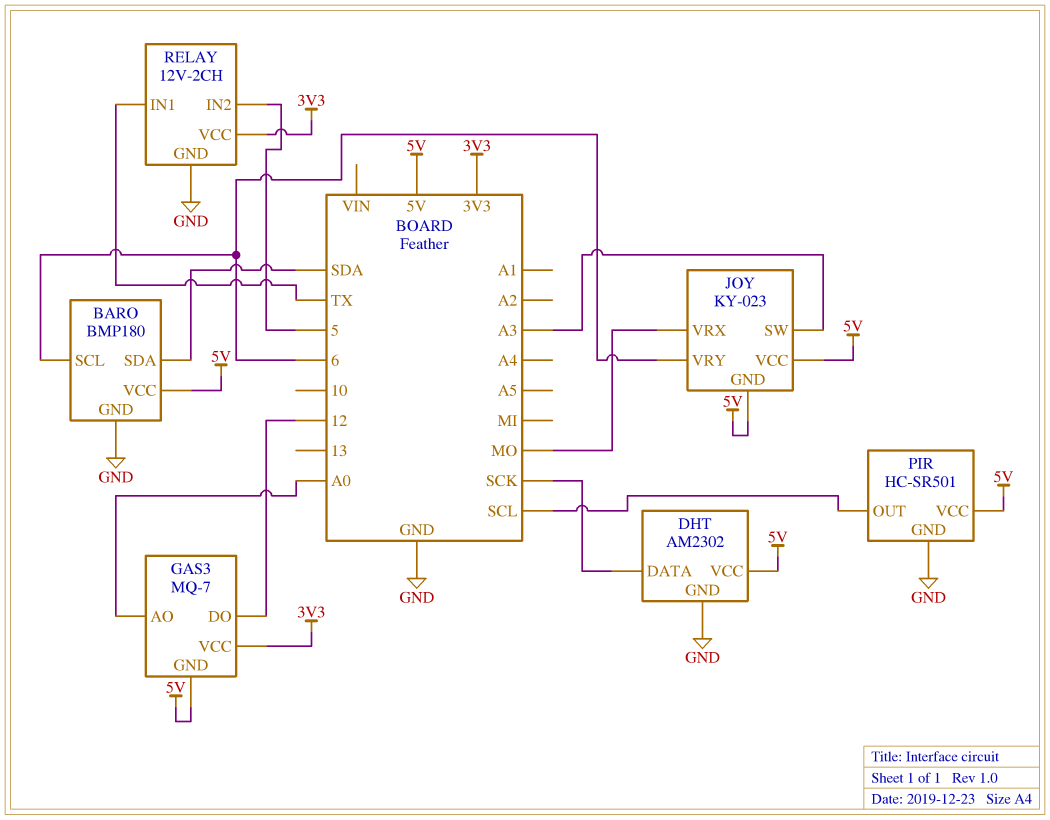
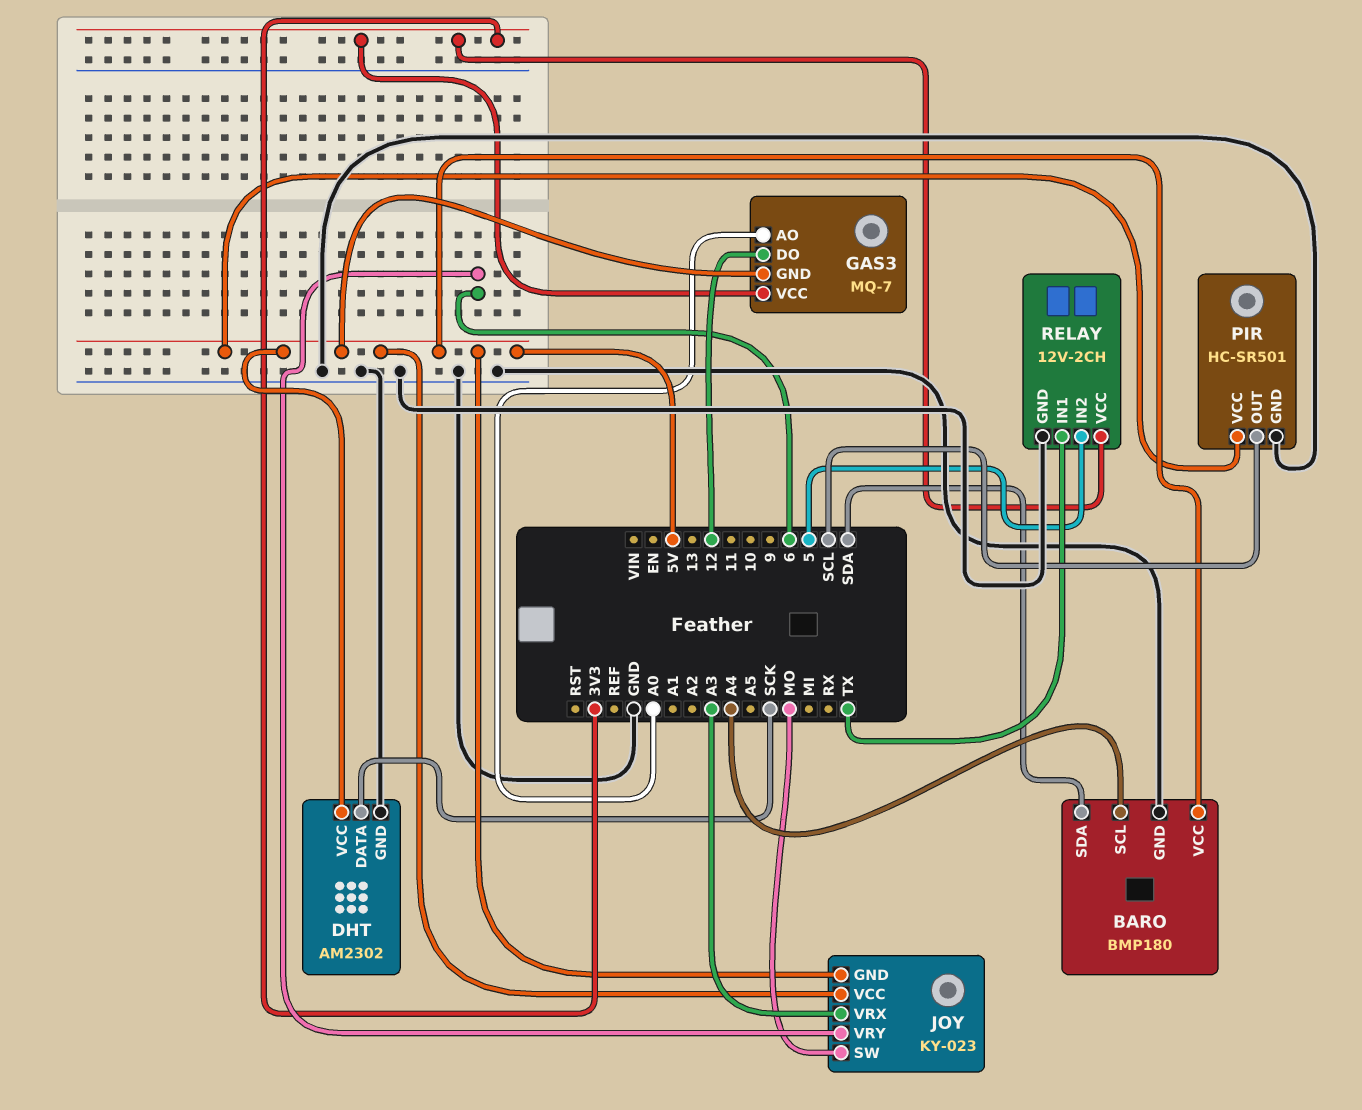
BARO pin SCL: 6 -> A4
JOY pin SW: A3 -> MO
JOY pin VRX: MO -> A3

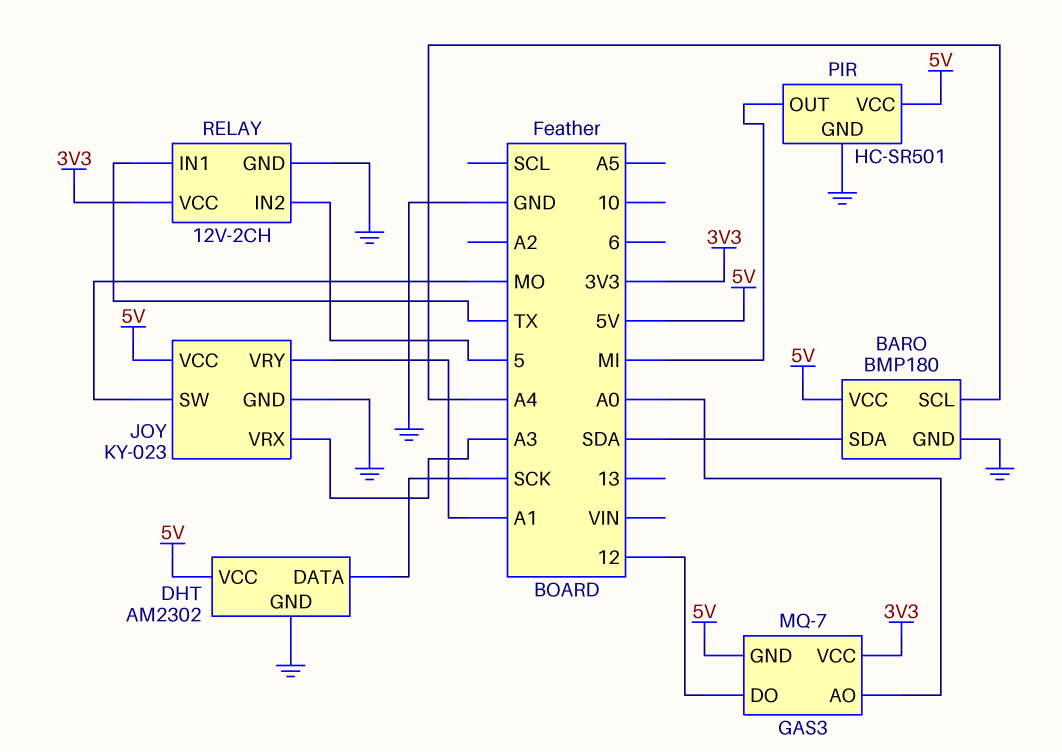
JOY pin GND: 5V -> GND
JOY pin VRY: 6 -> A1
PIR pin OUT: SCL -> MI

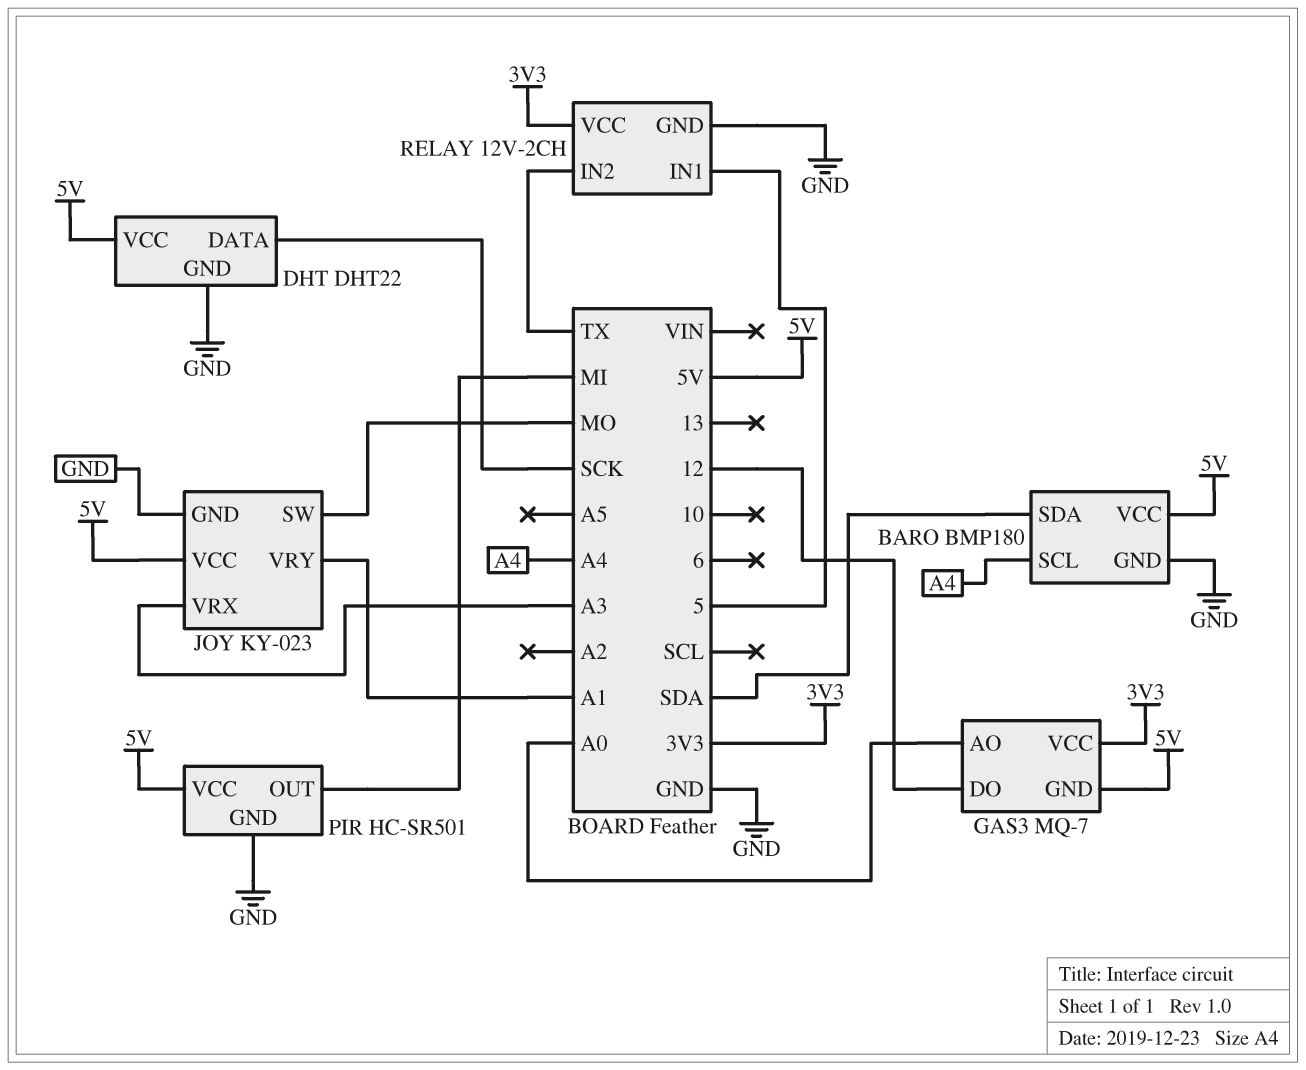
DHT: AM2302 -> DHT22
RELAY pin IN1: TX -> 5
RELAY pin IN2: 5 -> TX

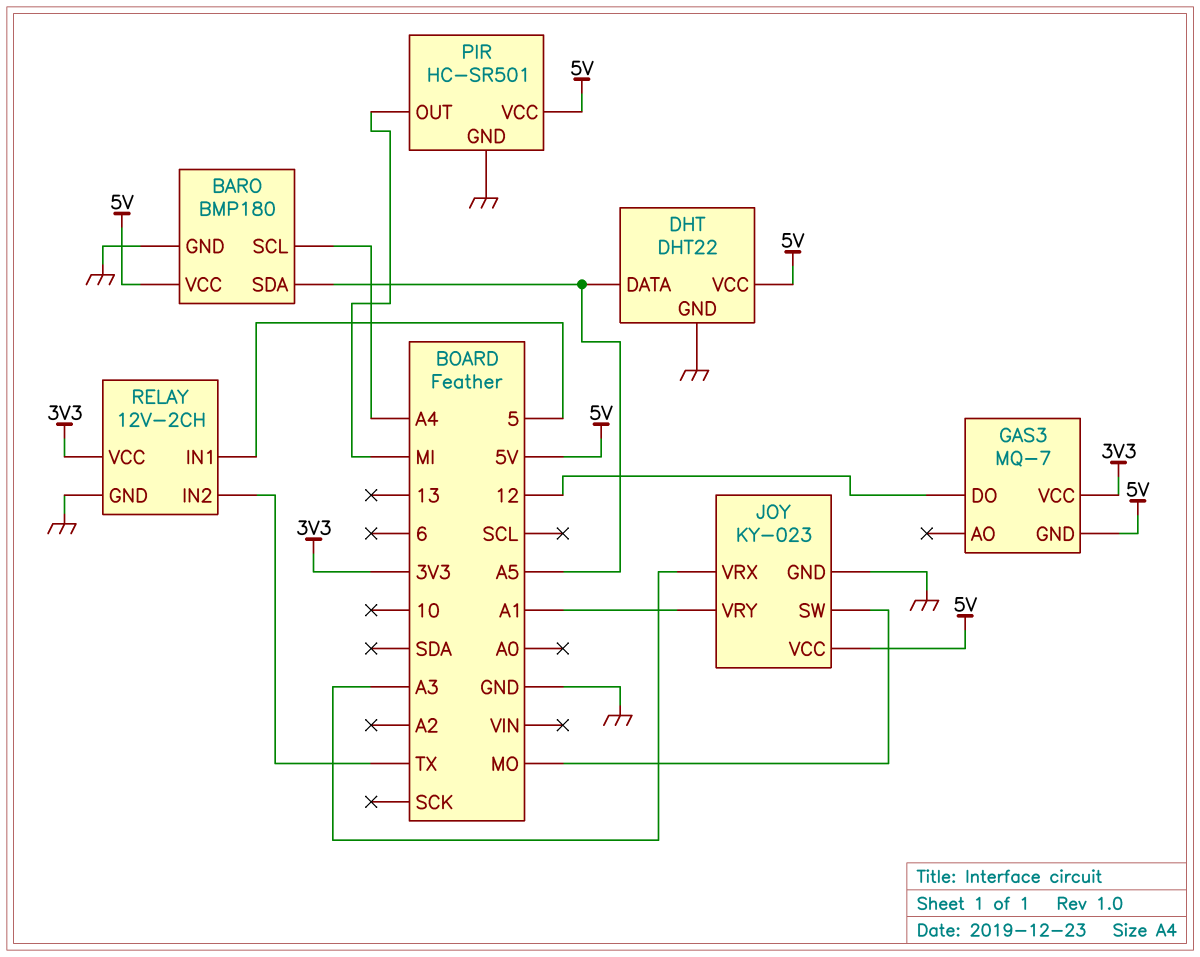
BARO pin SDA: SDA -> A5
DHT pin DATA: SCK -> A5
GAS3 pin AO: A0 -> none

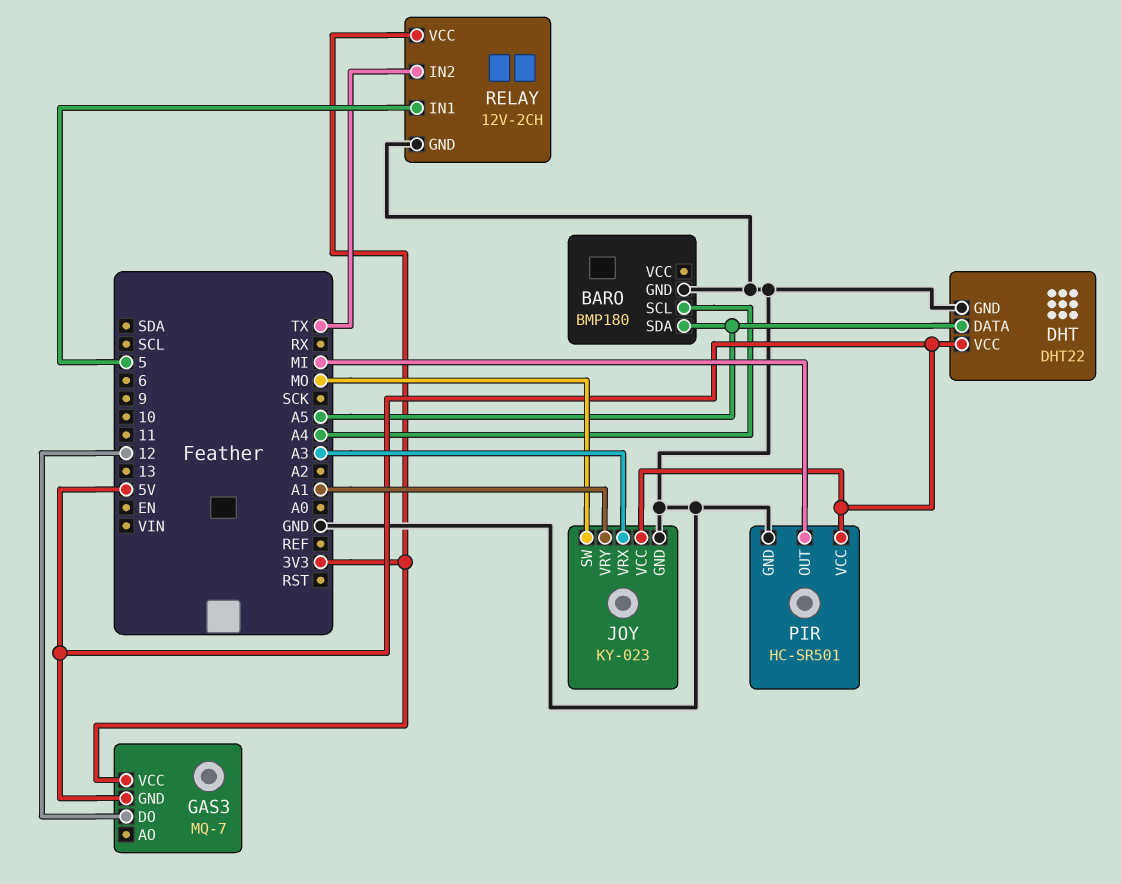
BARO pin VCC: 5V -> none

